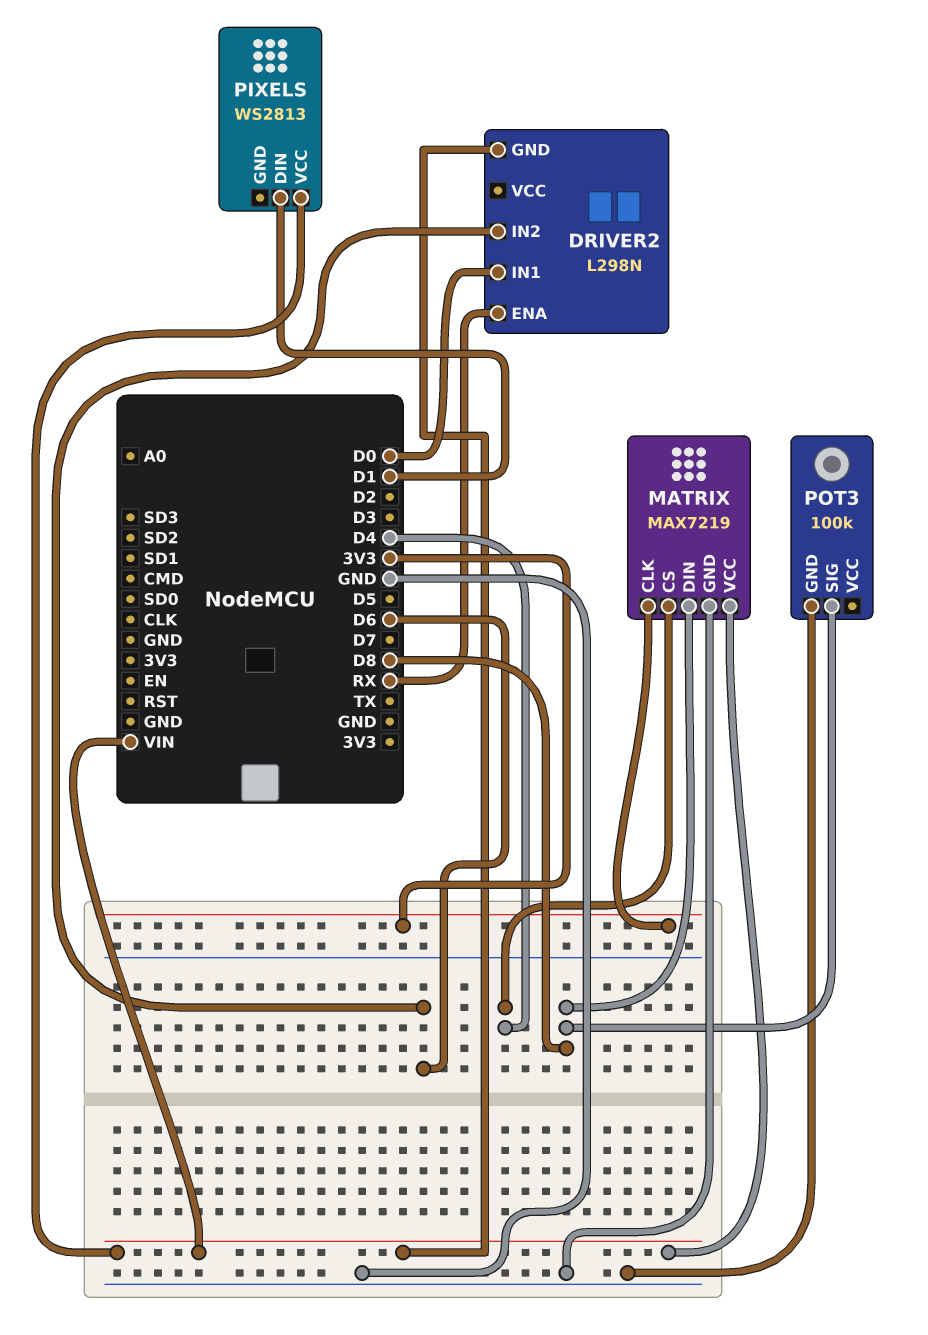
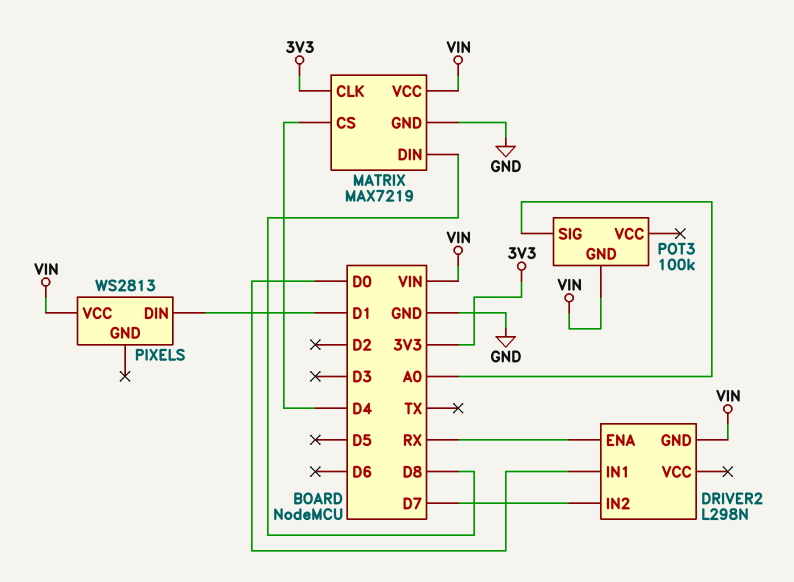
DRIVER2 pin IN2: D6 -> D7
POT3 pin GND: GND -> VIN
POT3 pin SIG: D8 -> A0

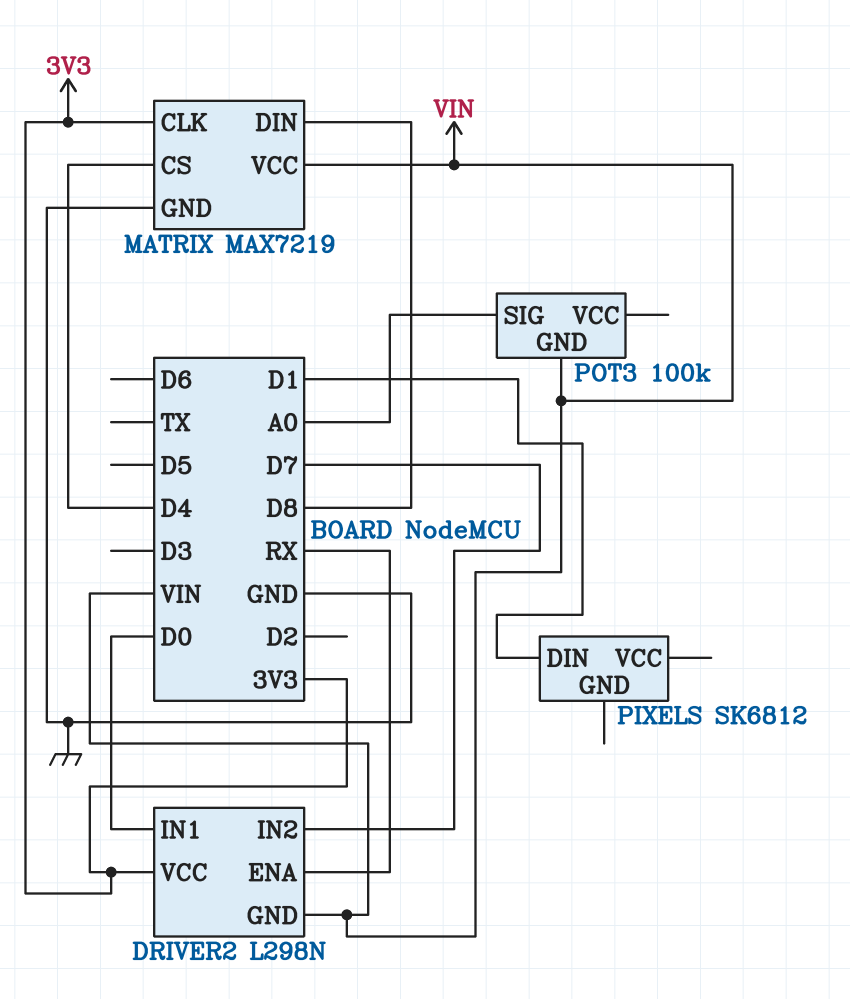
DRIVER2 pin VCC: none -> 3V3
PIXELS: WS2813 -> SK6812
PIXELS pin VCC: VIN -> none

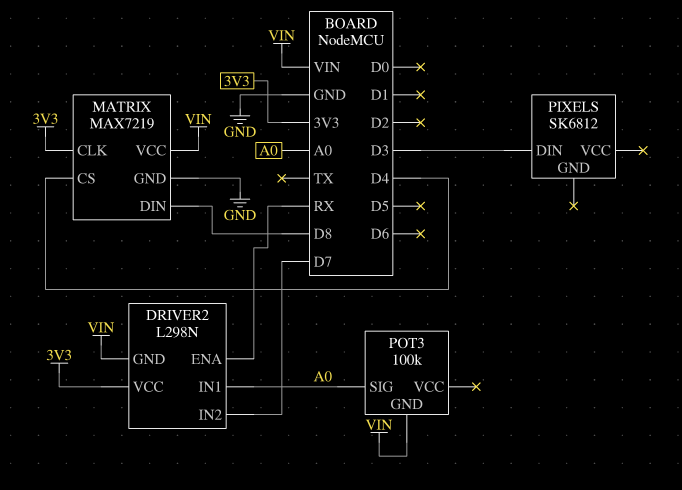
DRIVER2 pin IN1: D0 -> A0
PIXELS pin DIN: D1 -> D3

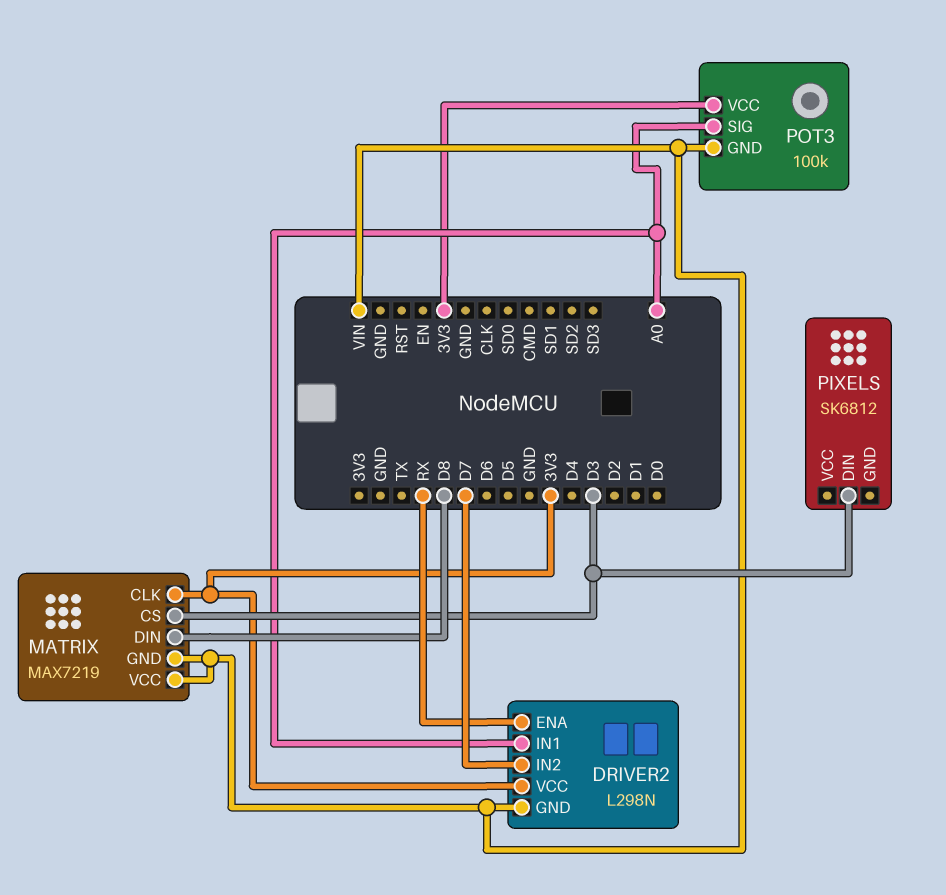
MATRIX pin CS: D4 -> D3
MATRIX pin GND: GND -> VIN
POT3 pin VCC: none -> 3V3

